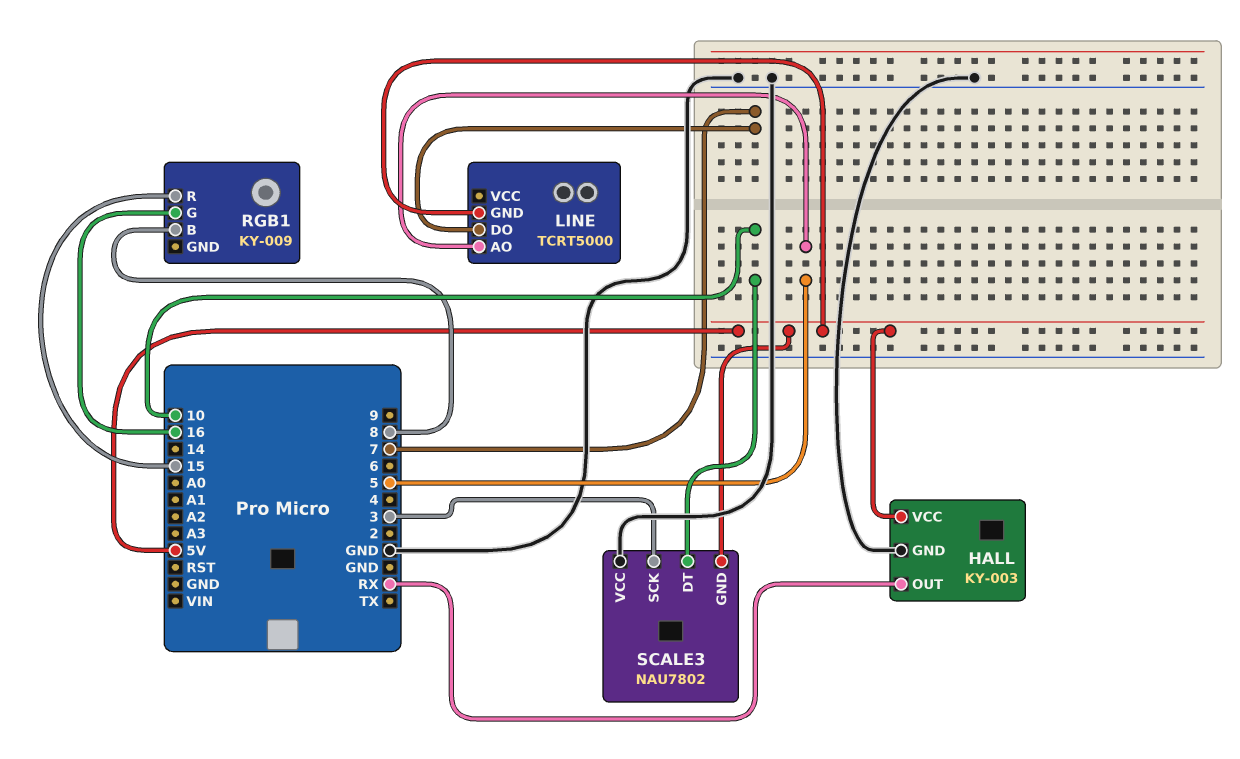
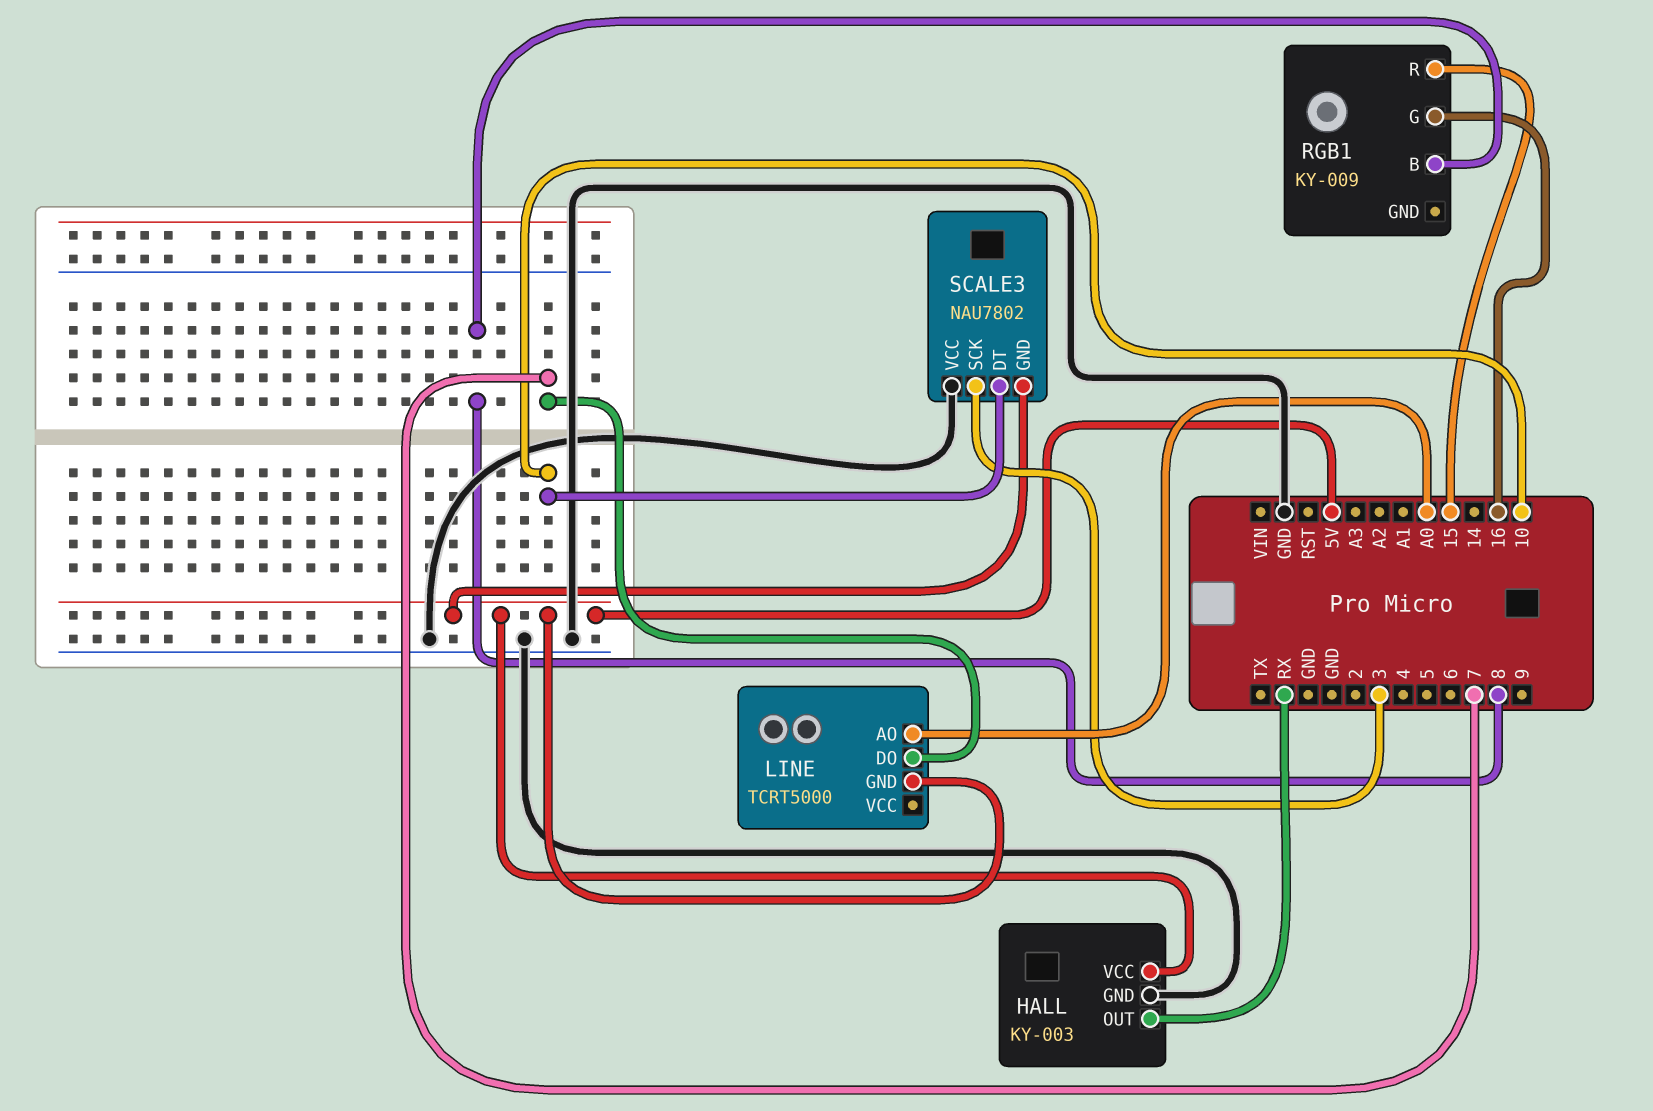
LINE pin AO: 5 -> A0

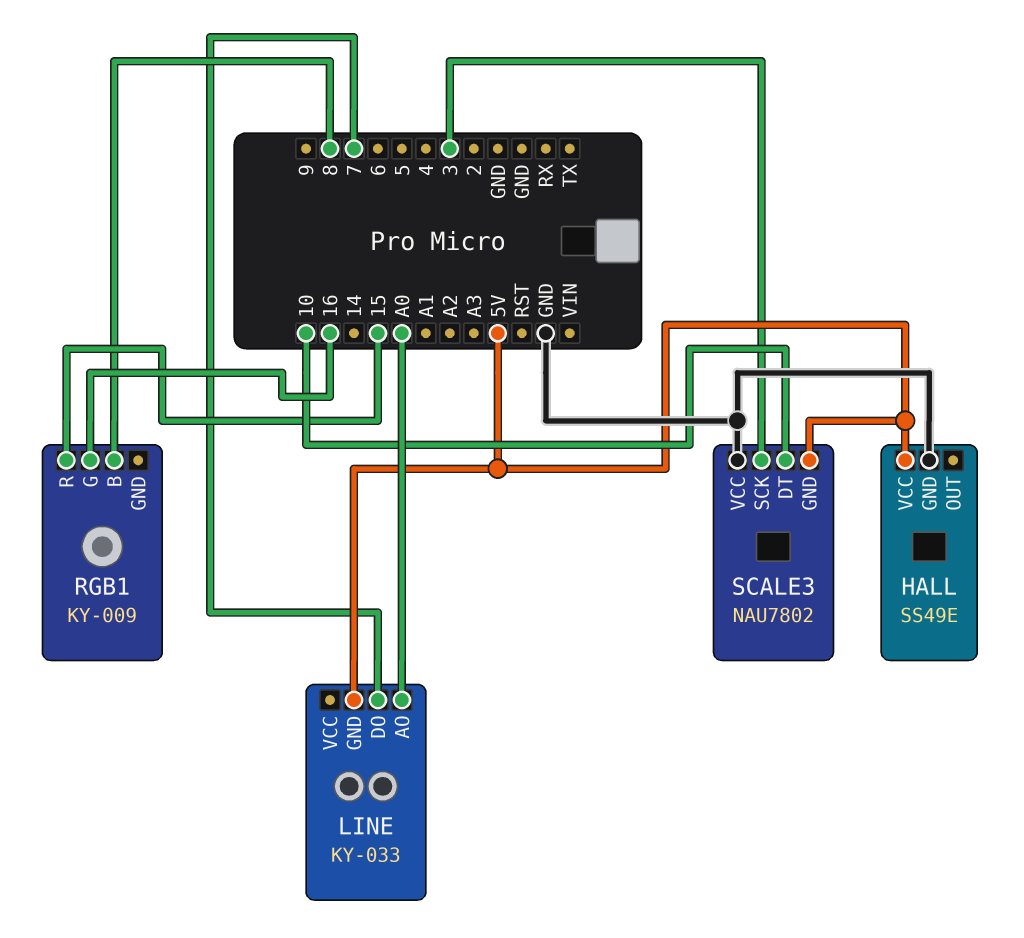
HALL: KY-003 -> SS49E
HALL pin OUT: RX -> none
LINE: TCRT5000 -> KY-033

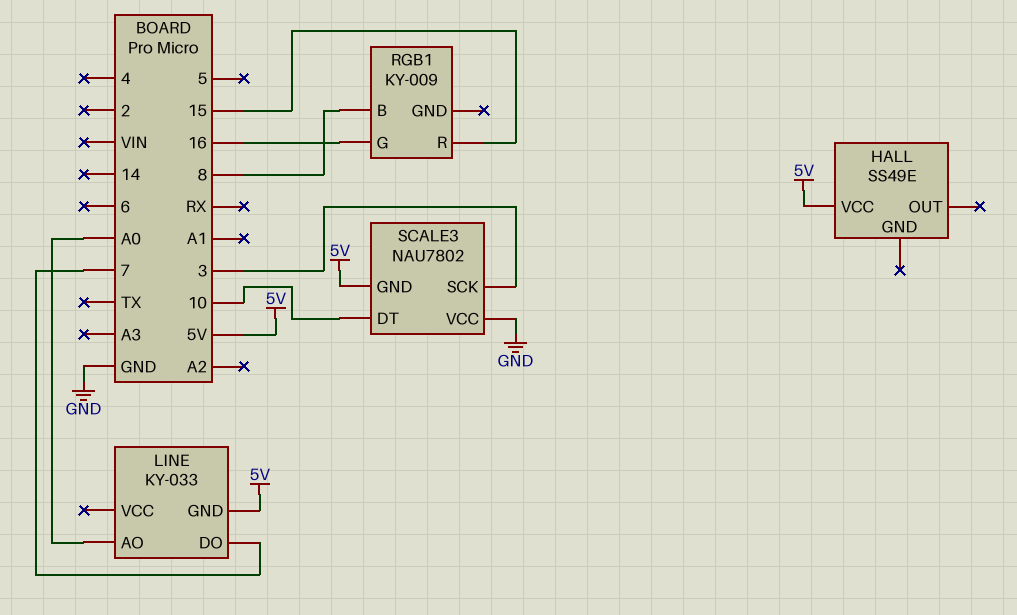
HALL pin GND: GND -> none

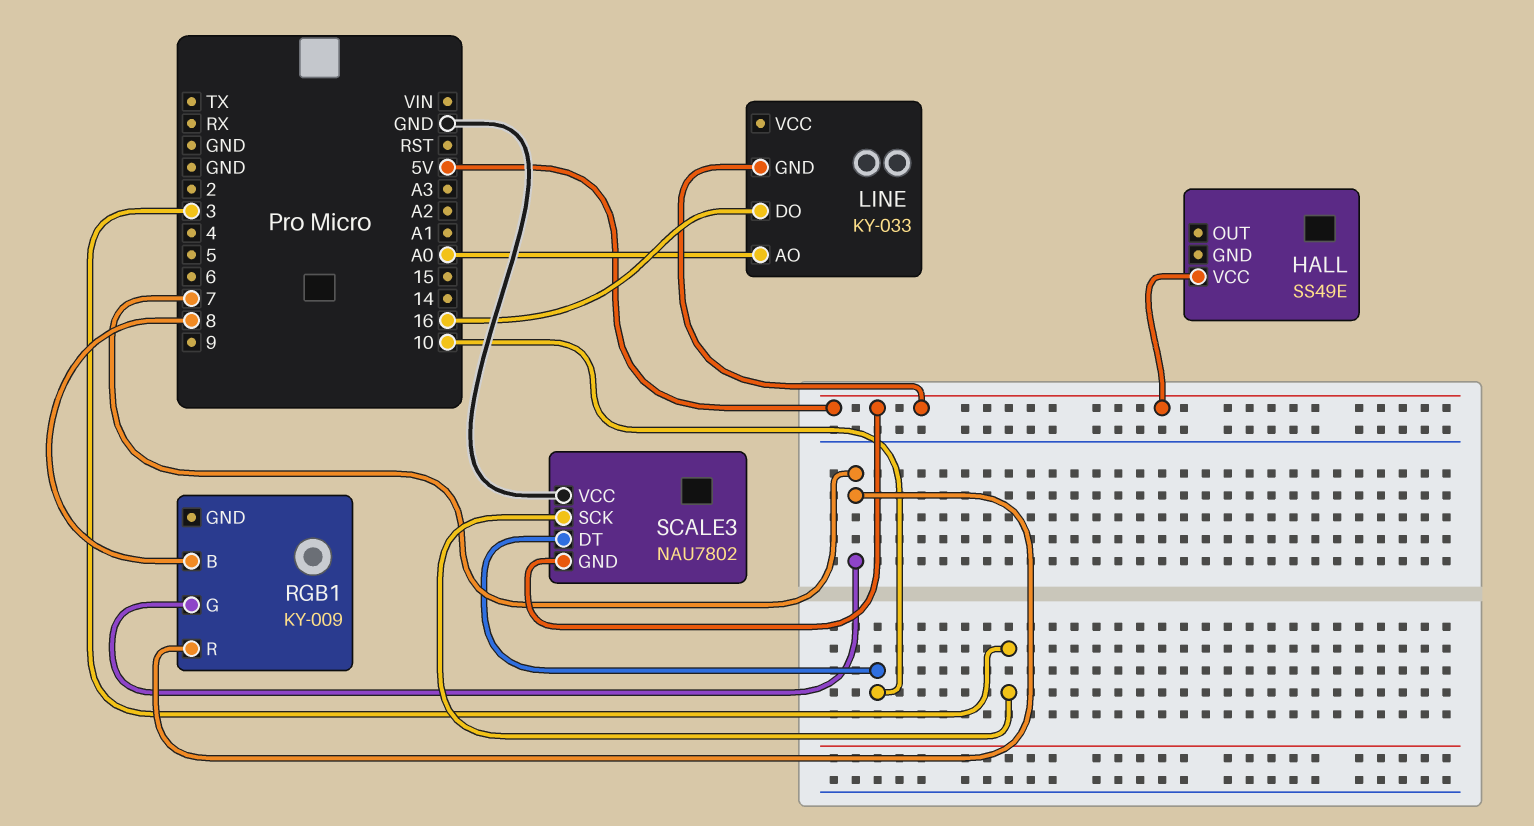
LINE pin DO: 7 -> 16
RGB1 pin G: 16 -> 7
RGB1 pin R: 15 -> 7

